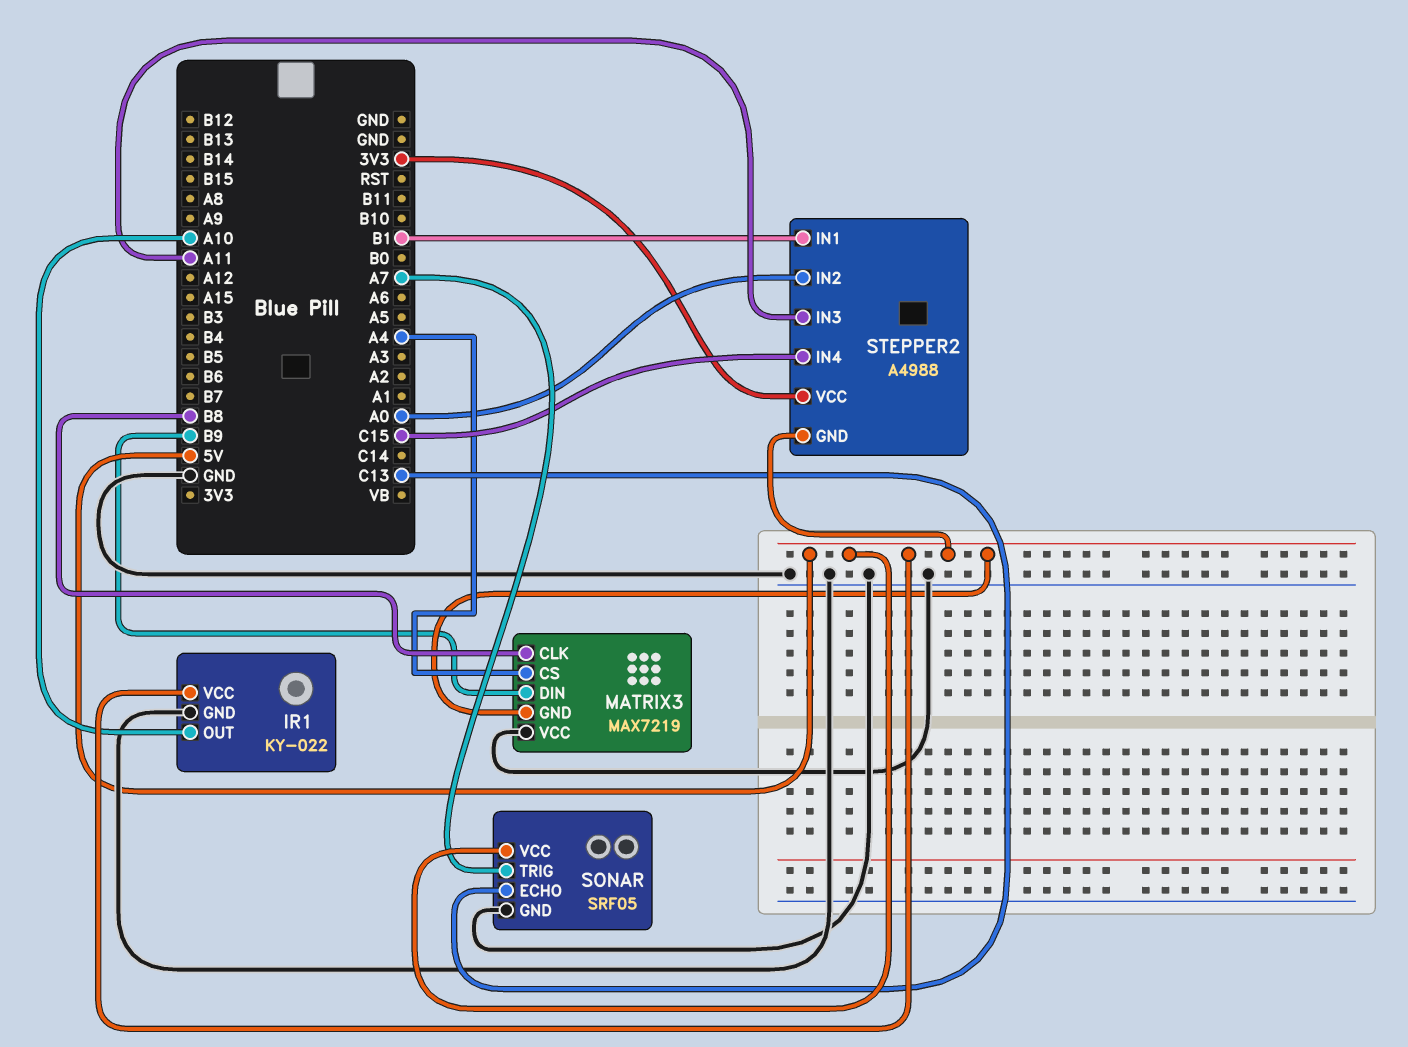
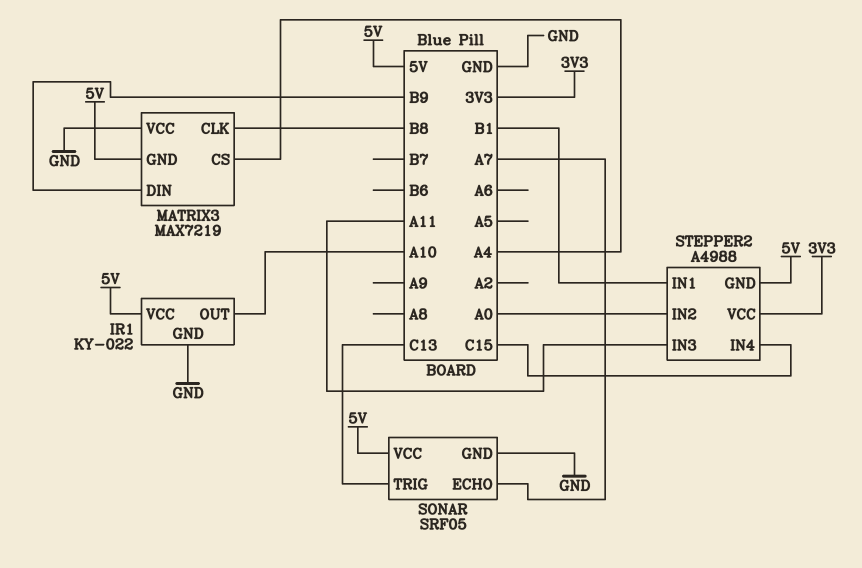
SONAR pin ECHO: C13 -> A7
SONAR pin TRIG: A7 -> C13

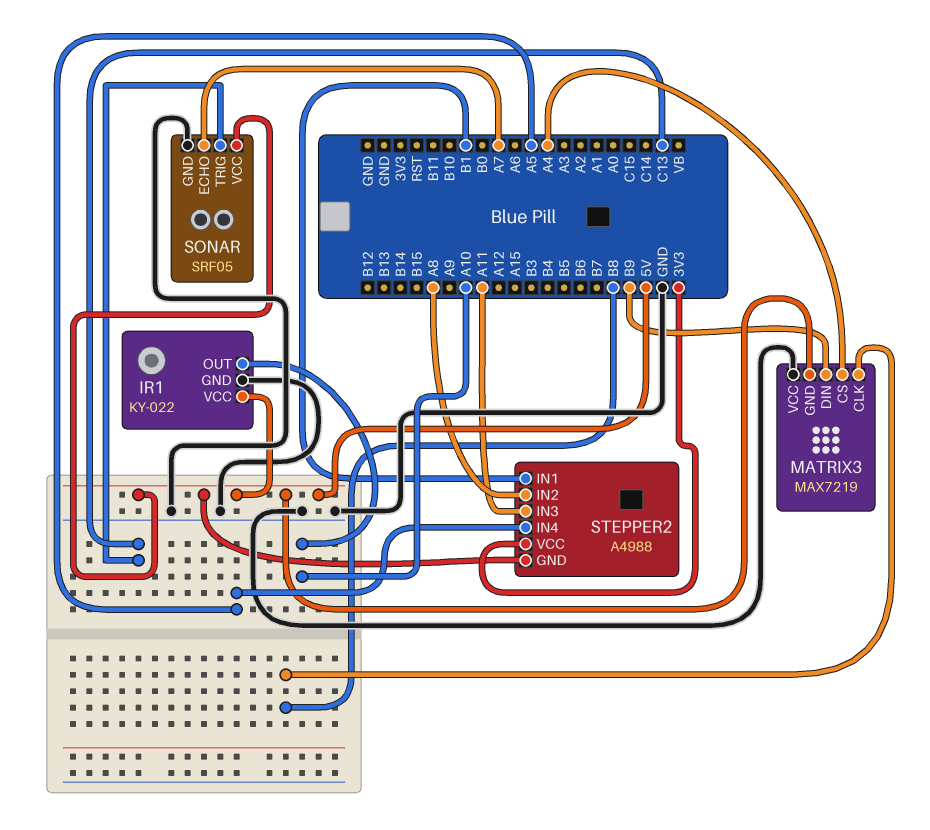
STEPPER2 pin IN2: A0 -> A8
STEPPER2 pin IN4: C15 -> A5

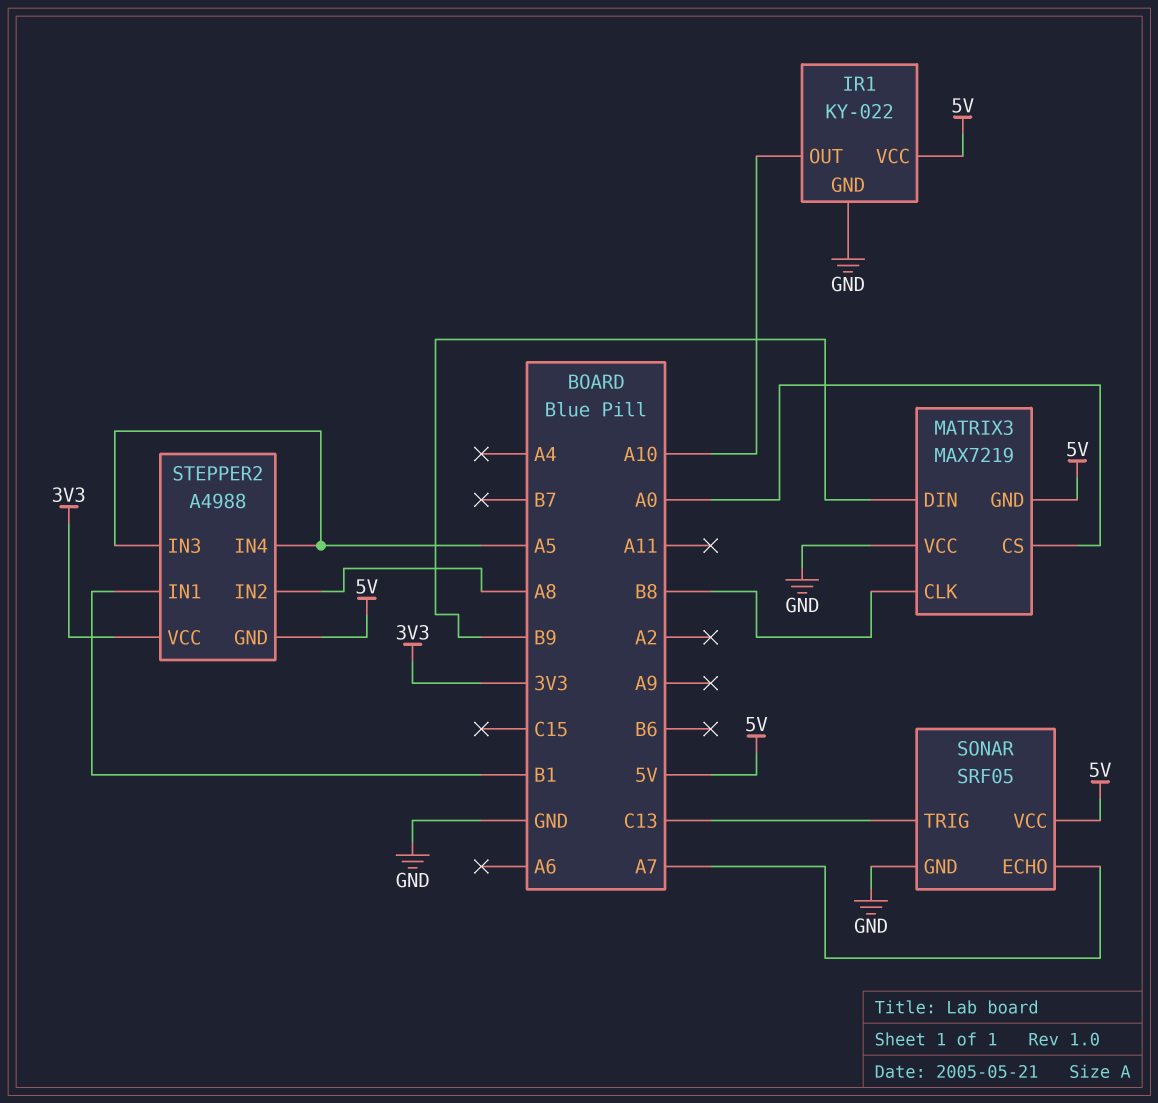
MATRIX3 pin CS: A4 -> A0
STEPPER2 pin IN3: A11 -> A5

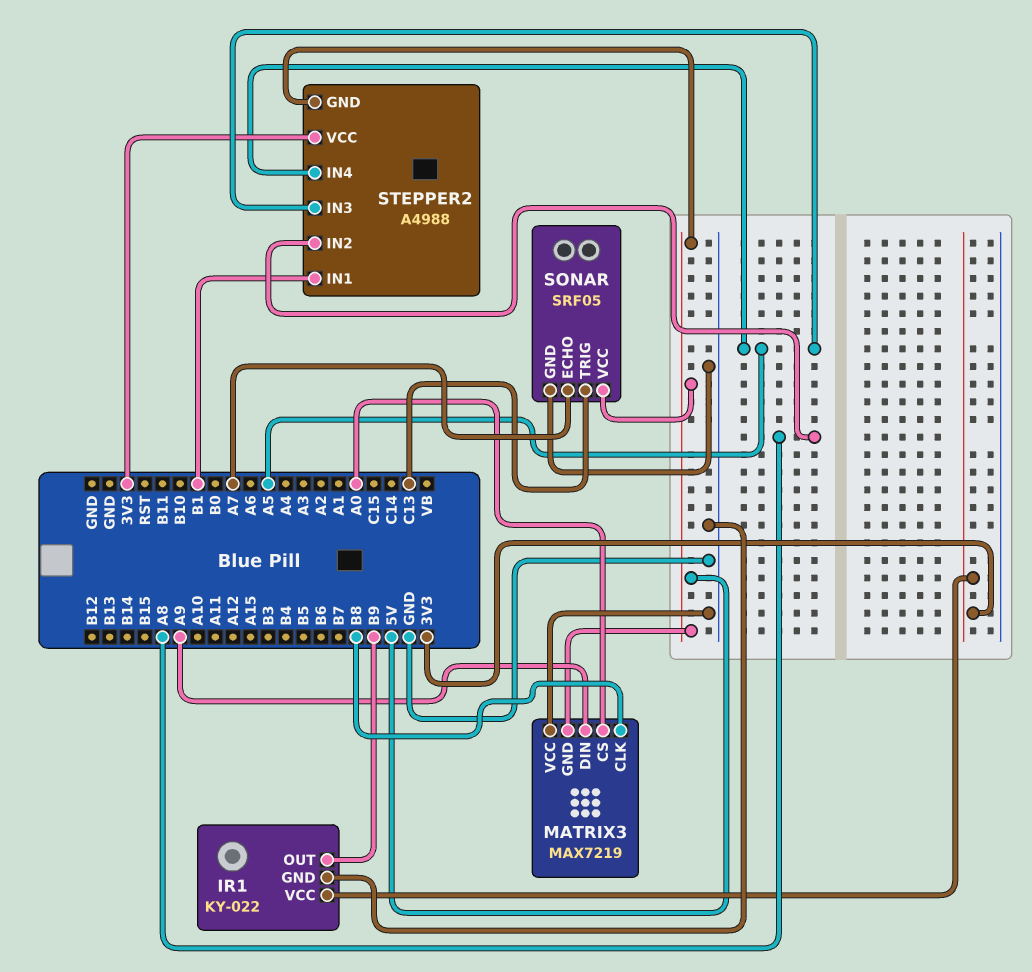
IR1 pin OUT: A10 -> B9
IR1 pin VCC: 5V -> 3V3
MATRIX3 pin DIN: B9 -> A9

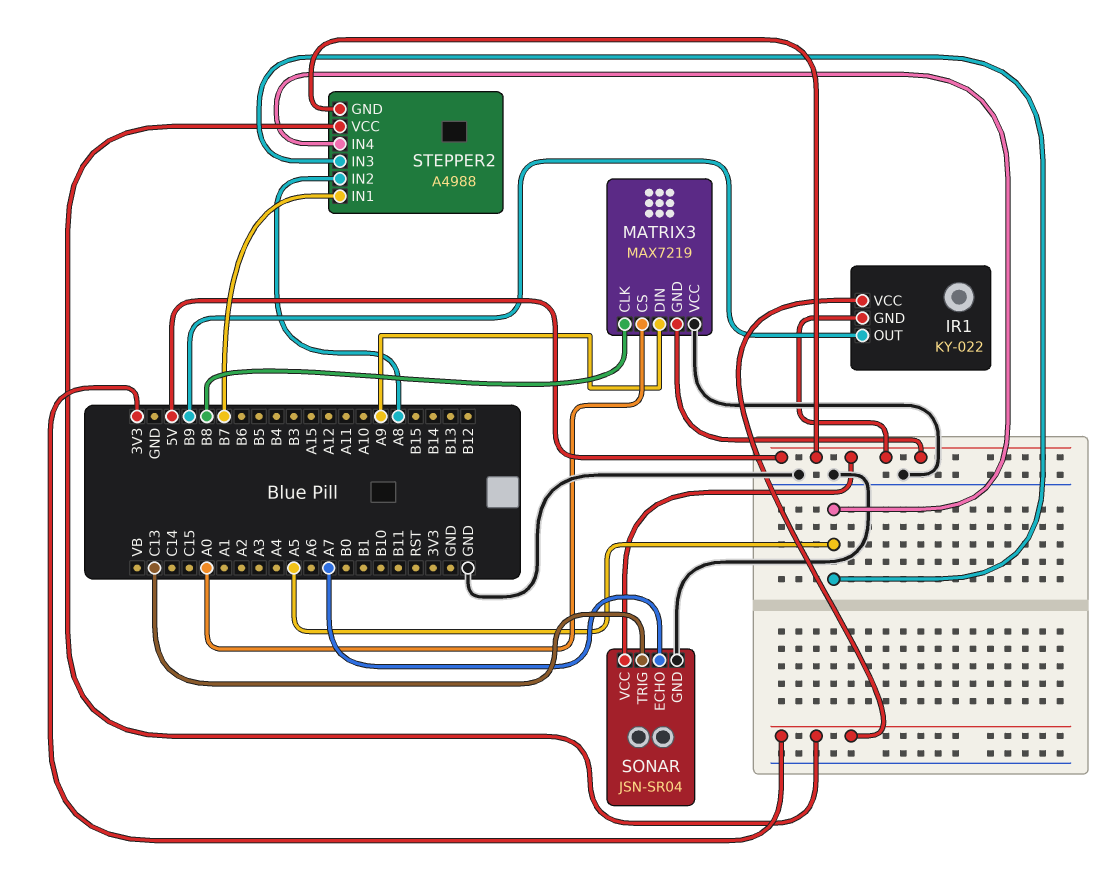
IR1 pin GND: GND -> 5V
SONAR: SRF05 -> JSN-SR04
STEPPER2 pin IN1: B1 -> B7

